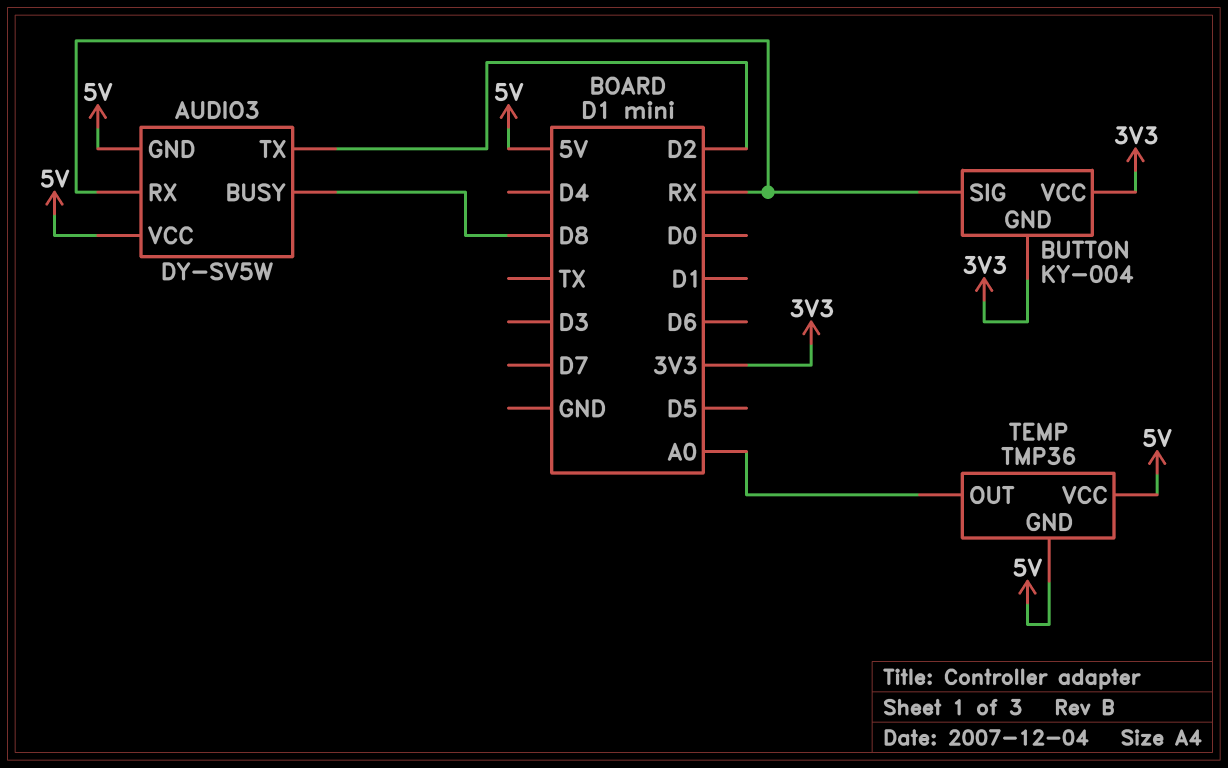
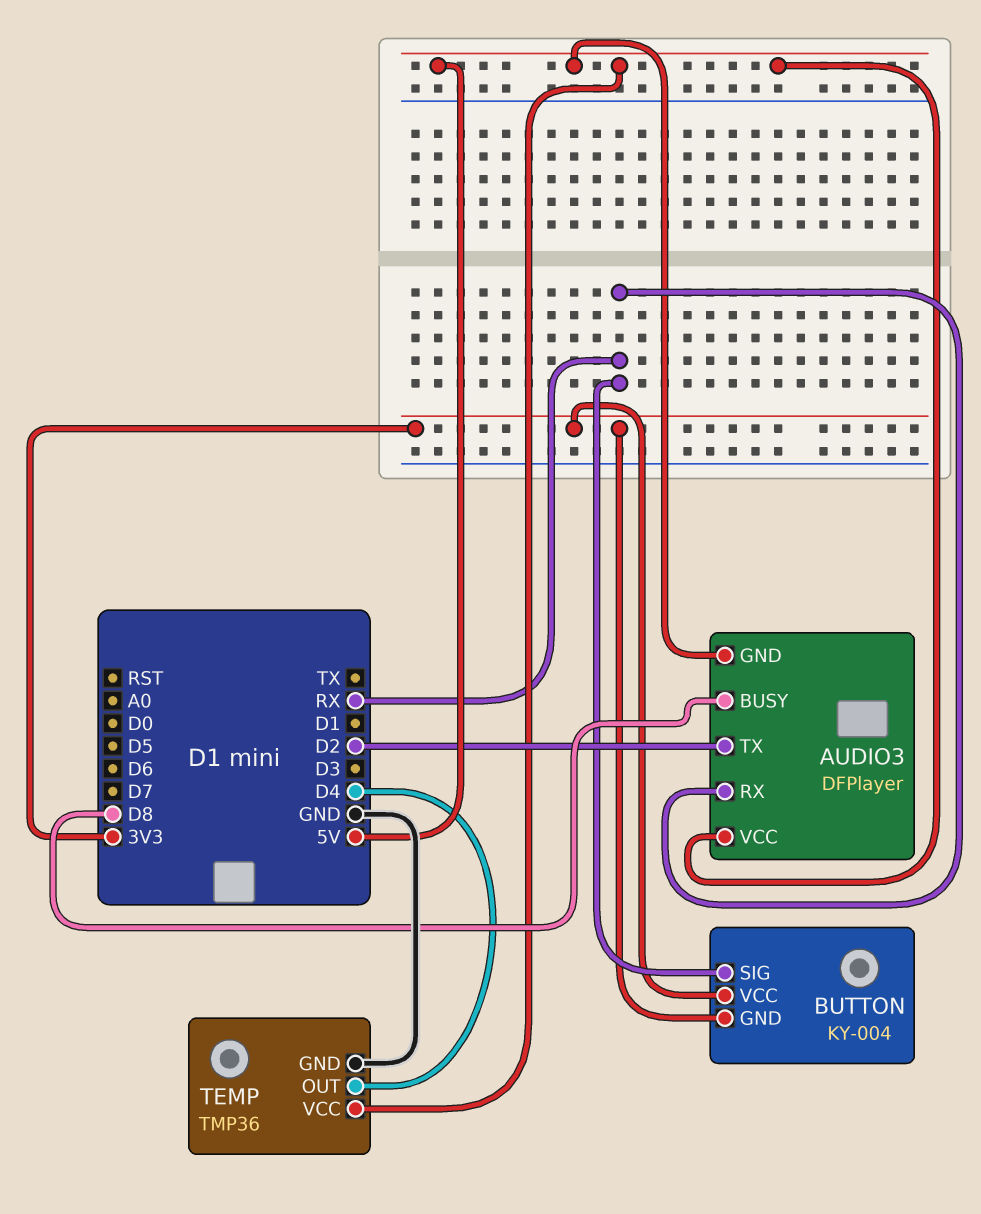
AUDIO3: DY-SV5W -> DFPlayer
TEMP pin GND: 5V -> GND
TEMP pin OUT: A0 -> D4

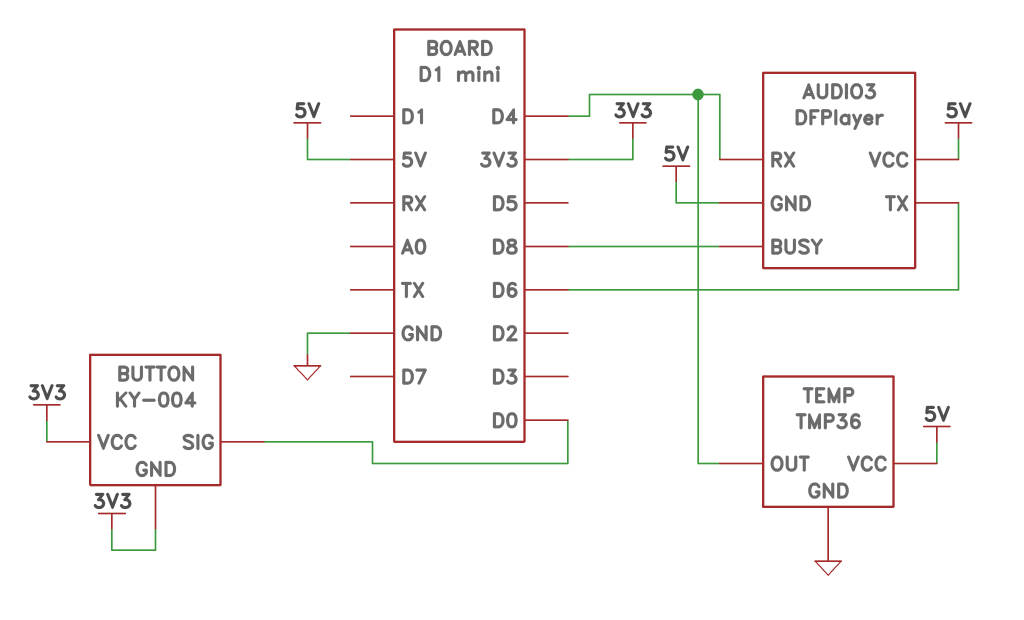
AUDIO3 pin RX: RX -> D4
AUDIO3 pin TX: D2 -> D6
BUTTON pin SIG: RX -> D0

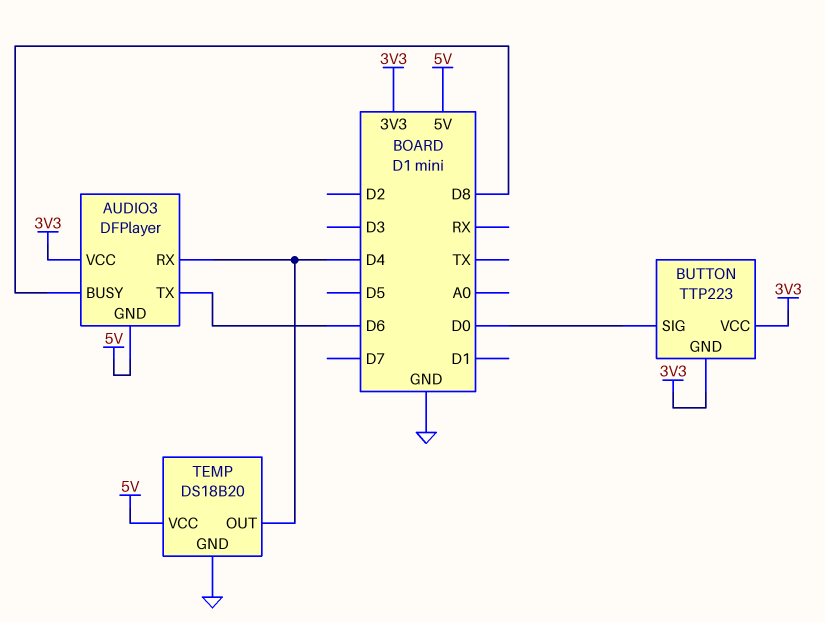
AUDIO3 pin VCC: 5V -> 3V3
BUTTON: KY-004 -> TTP223
TEMP: TMP36 -> DS18B20

